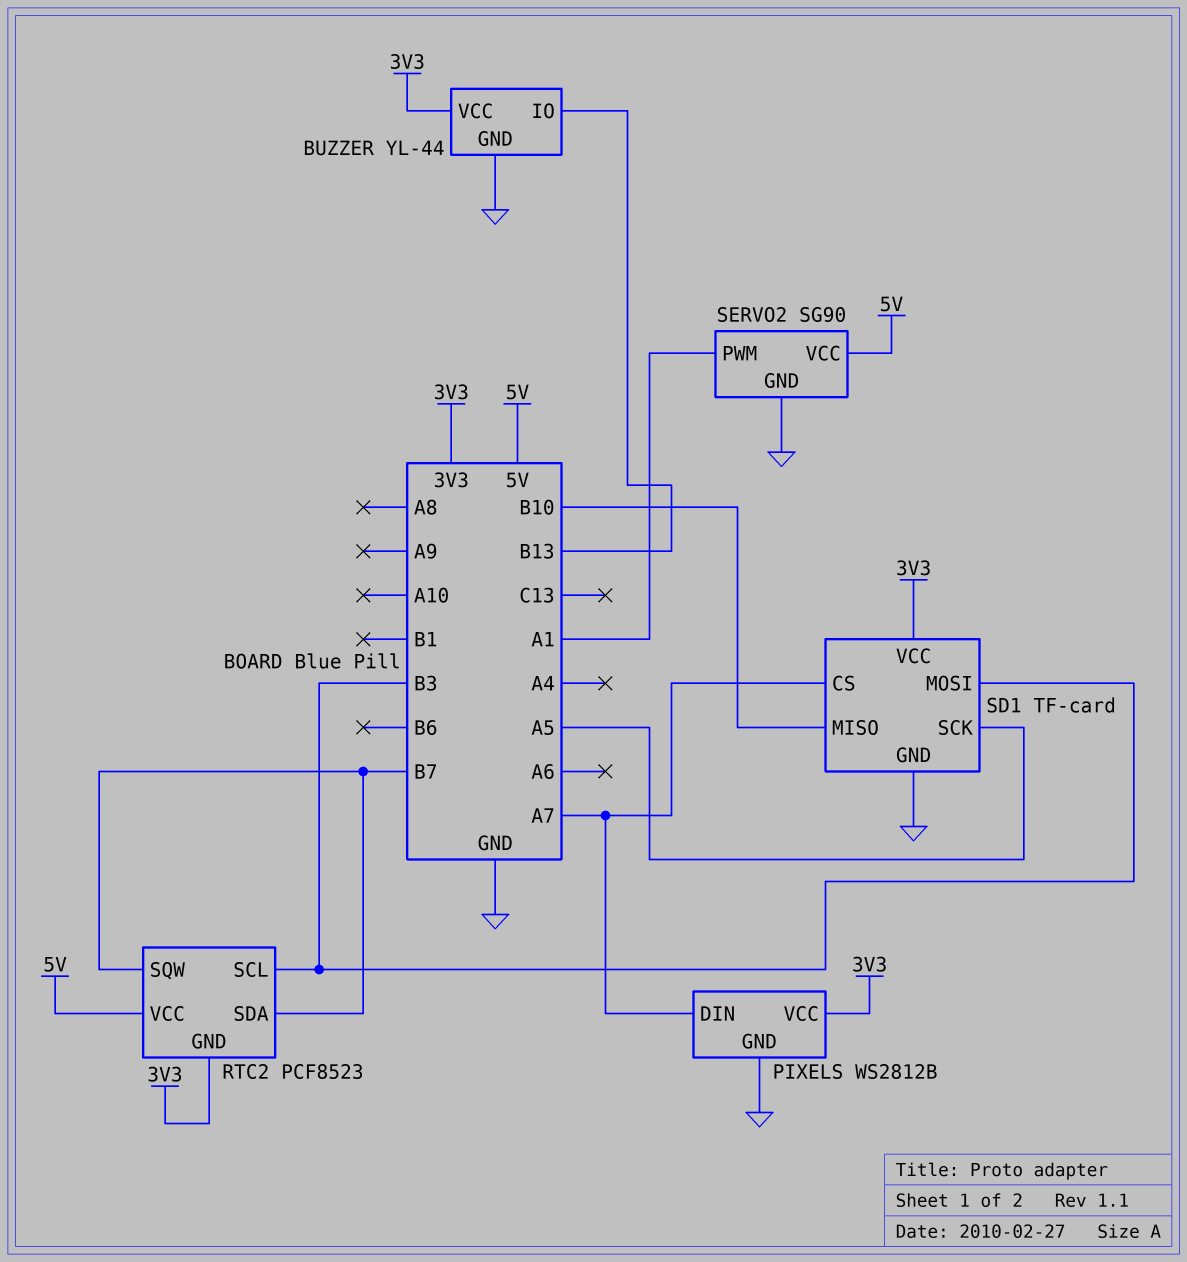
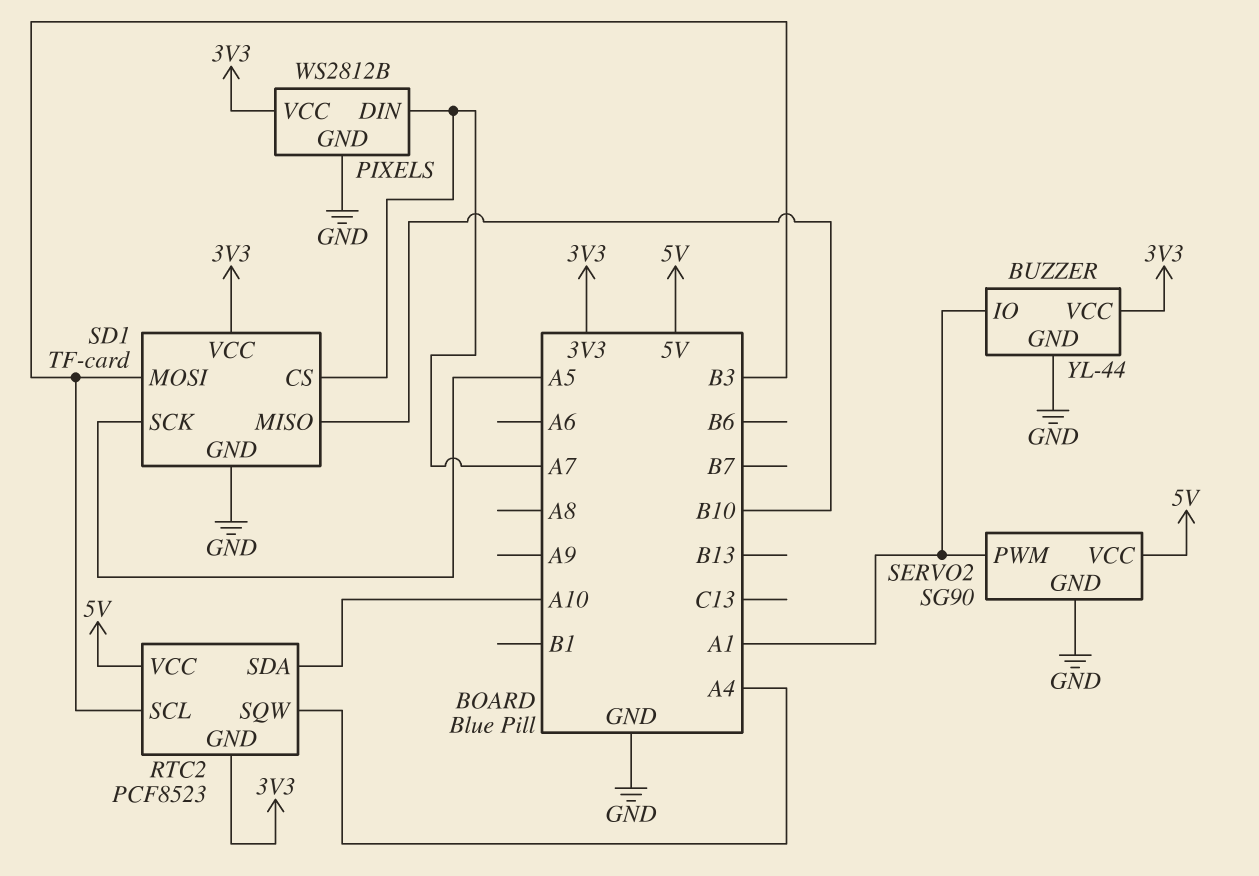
BUZZER pin IO: B13 -> A1
RTC2 pin SDA: B7 -> A10
RTC2 pin SQW: B7 -> A4

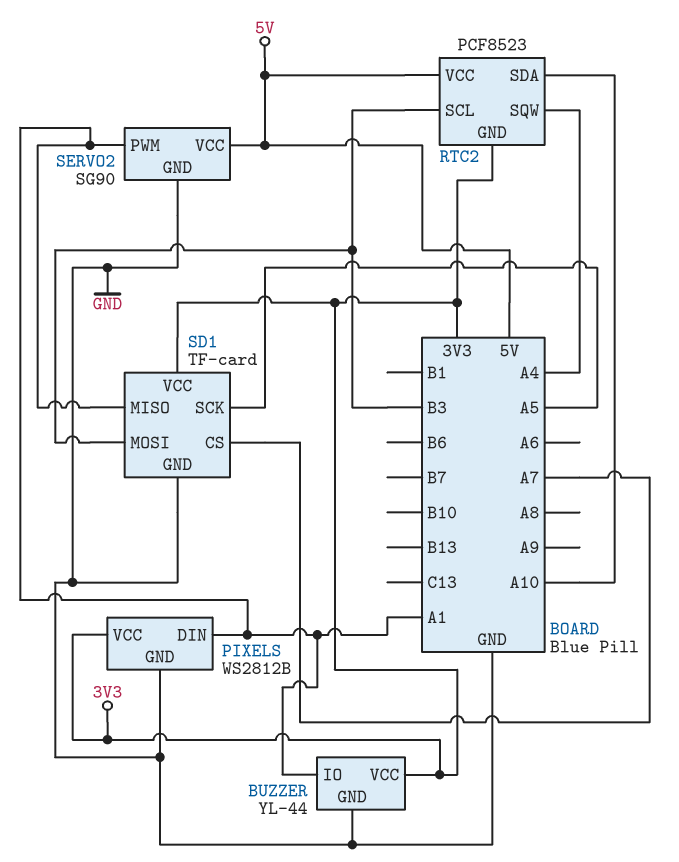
PIXELS pin DIN: A7 -> A1
SD1 pin MISO: B10 -> A1

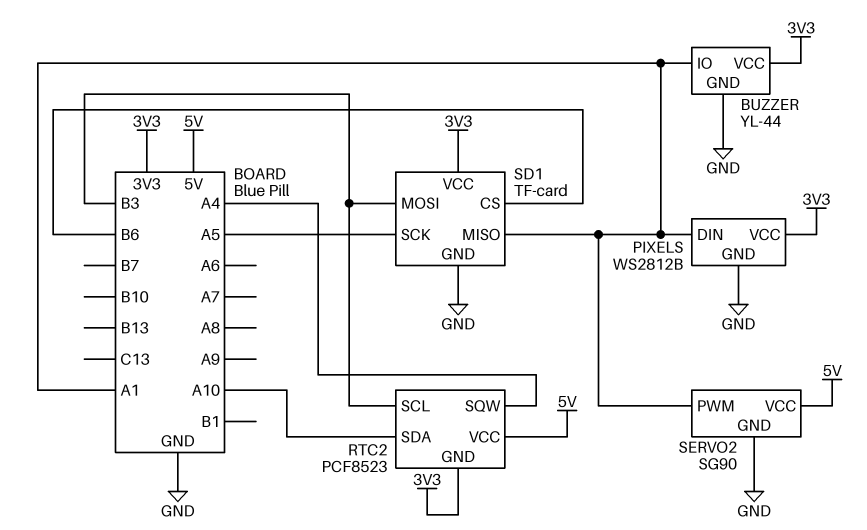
SD1 pin CS: A7 -> B6

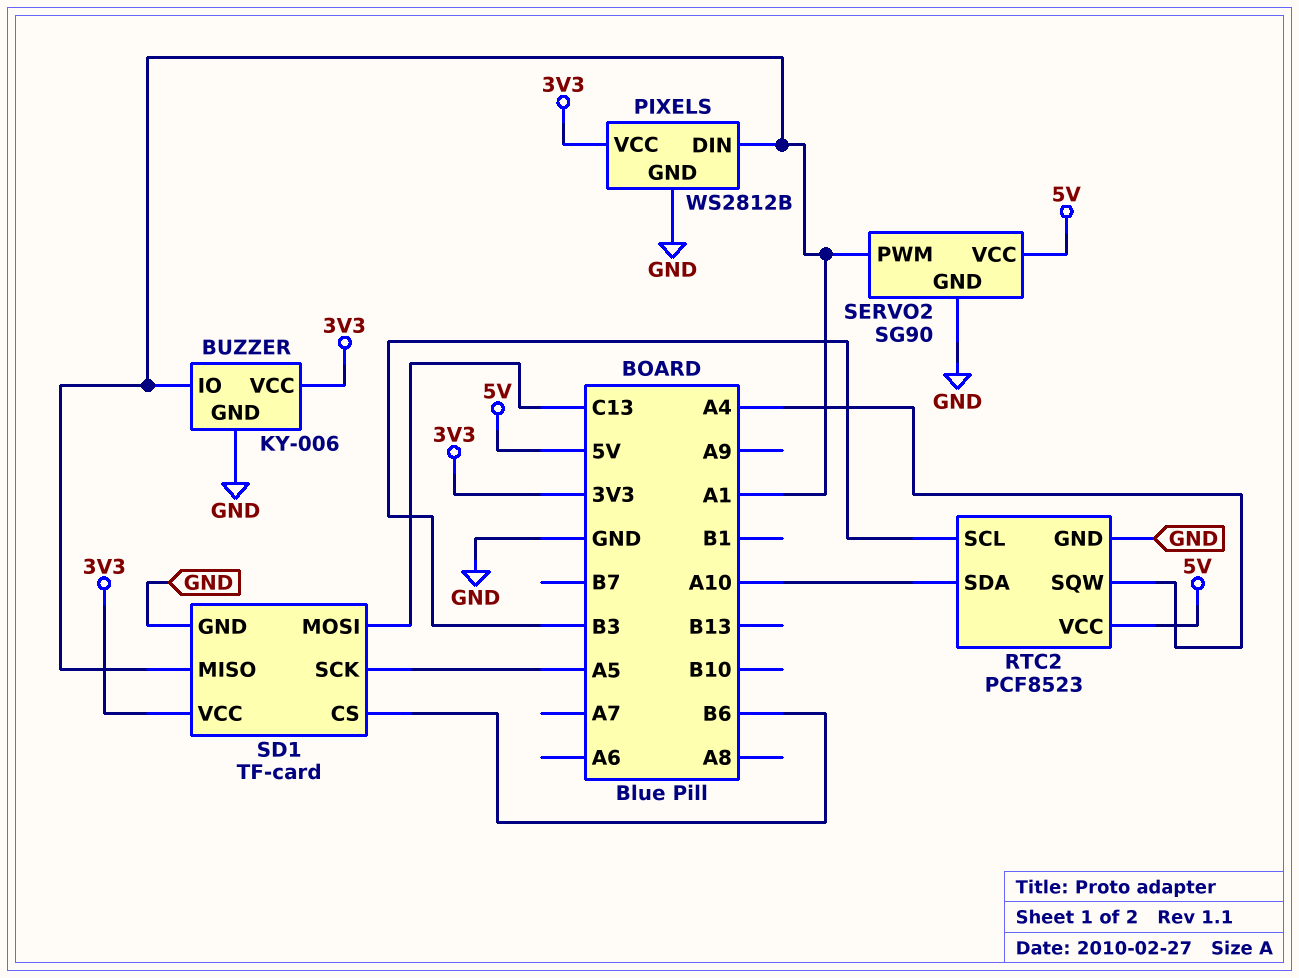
BUZZER: YL-44 -> KY-006
RTC2 pin GND: 3V3 -> GND
SD1 pin MOSI: B3 -> C13

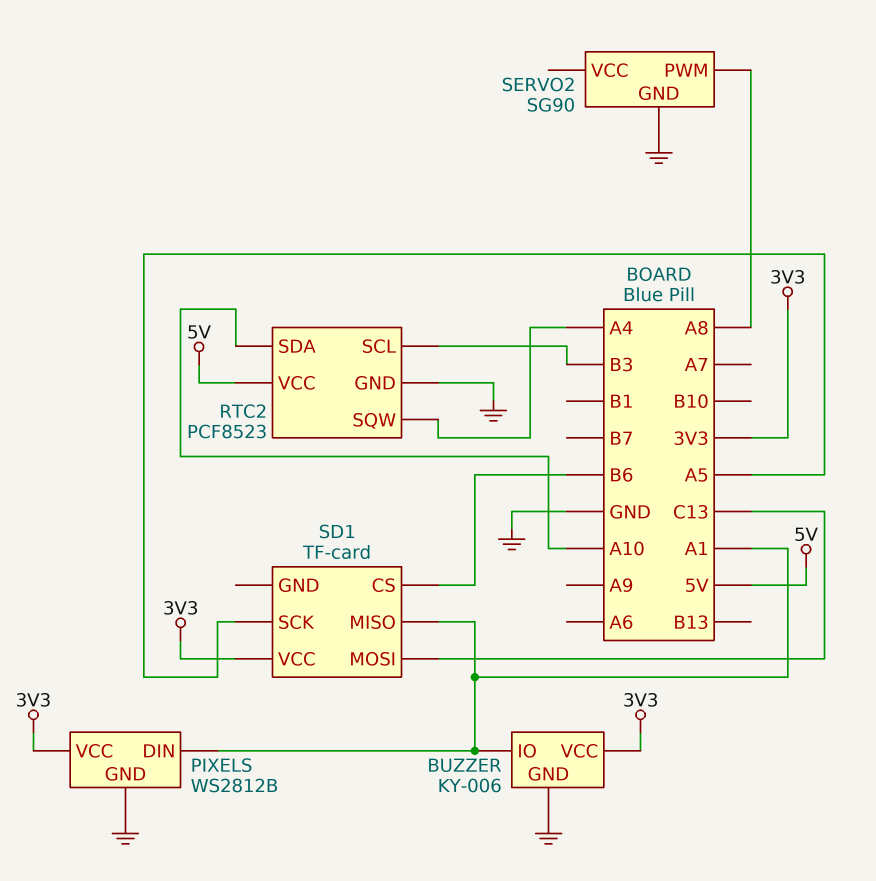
SD1 pin GND: GND -> none
SERVO2 pin PWM: A1 -> A8
SERVO2 pin VCC: 5V -> none

